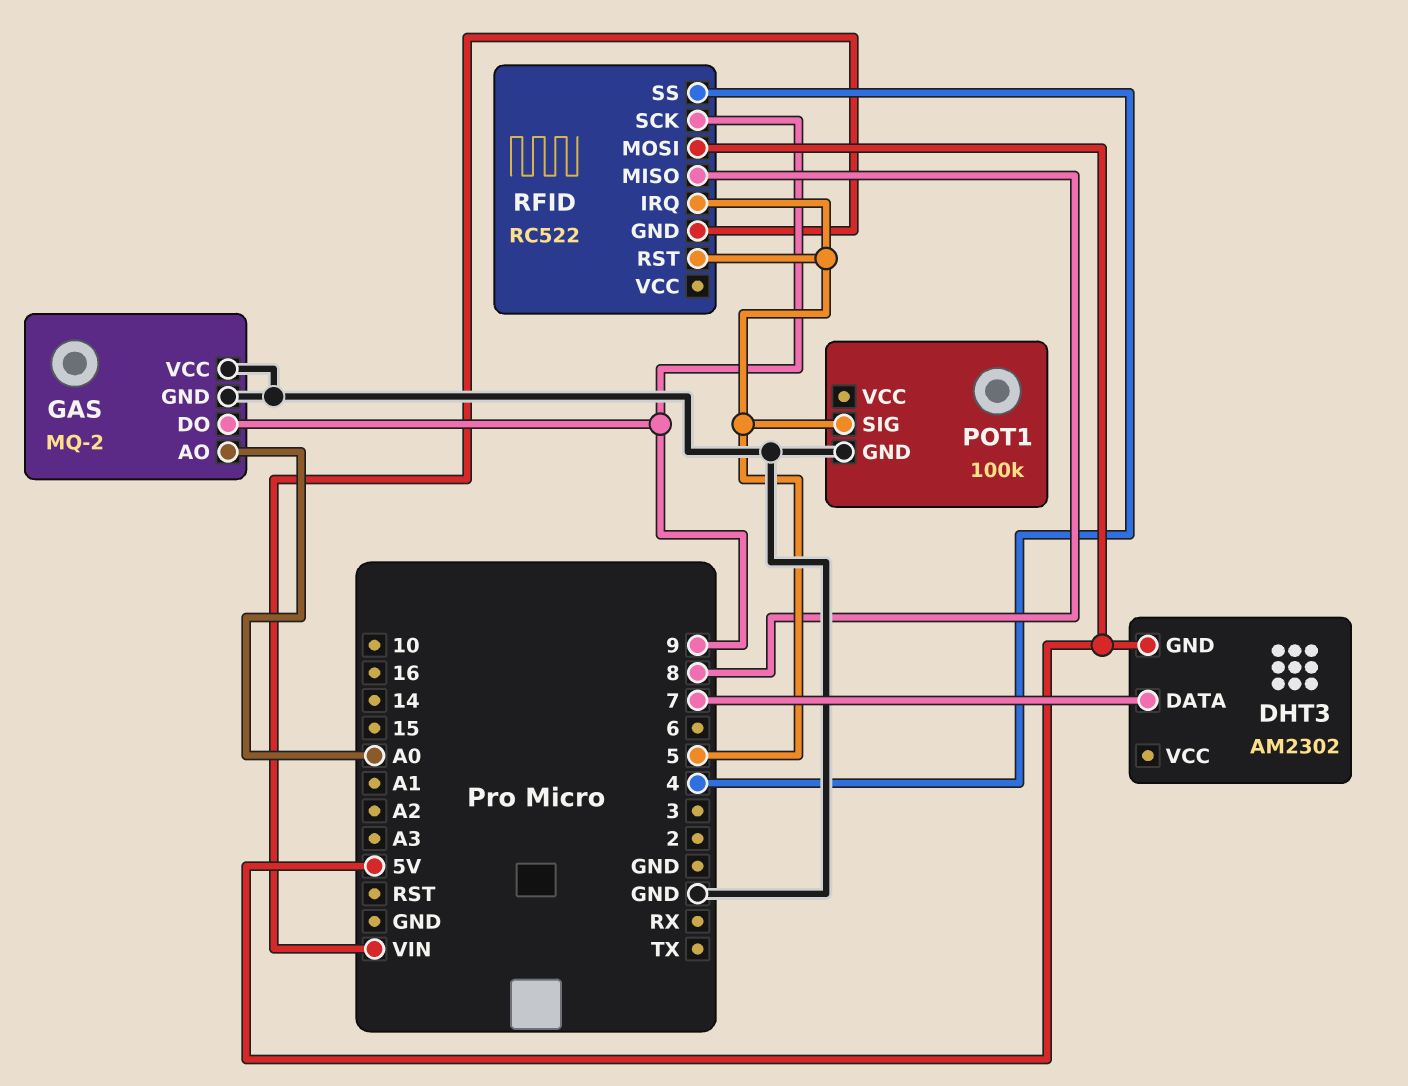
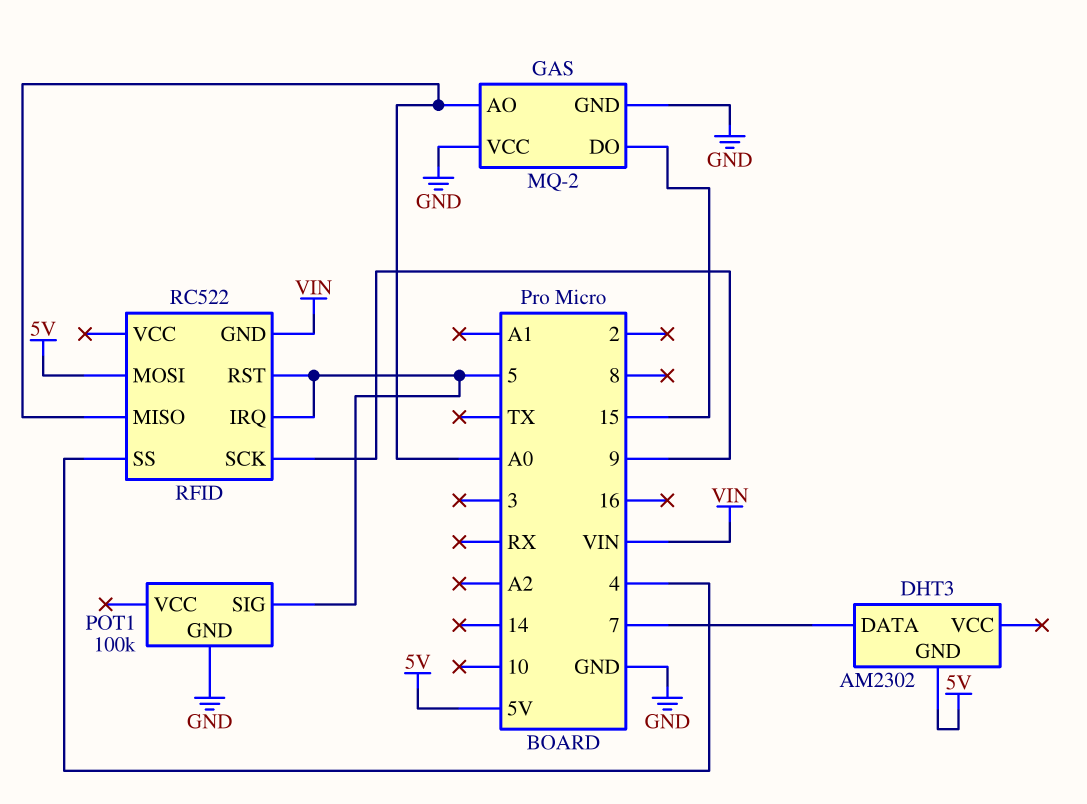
GAS pin DO: 9 -> 15
RFID pin MISO: 8 -> A0

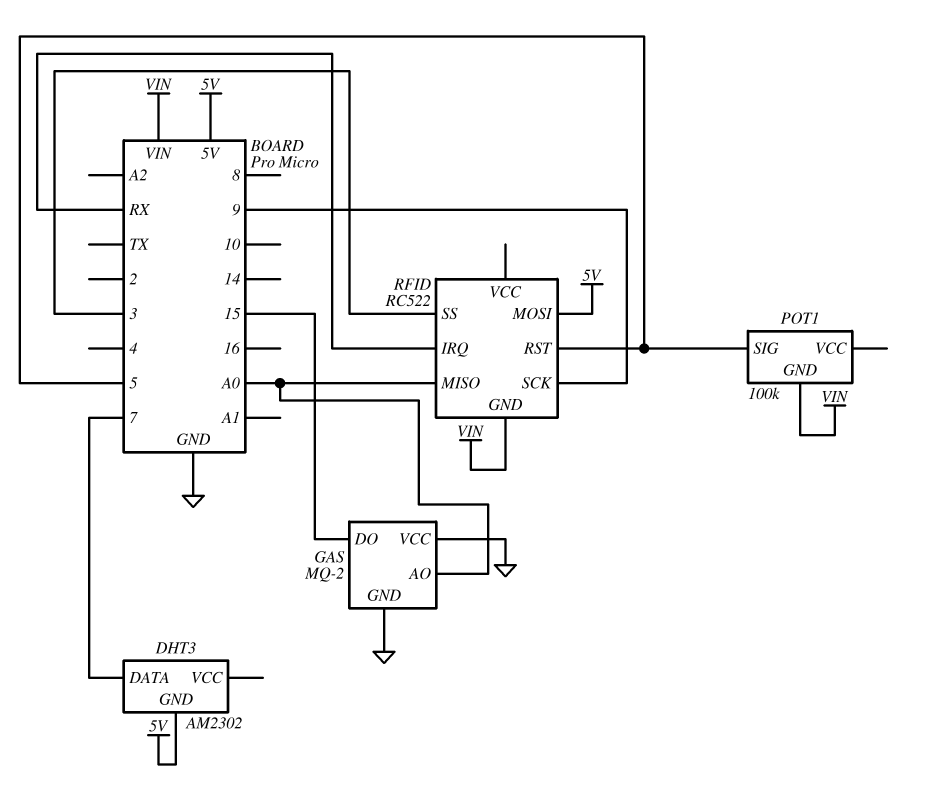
POT1 pin GND: GND -> VIN
RFID pin IRQ: 5 -> RX
RFID pin SS: 4 -> 3

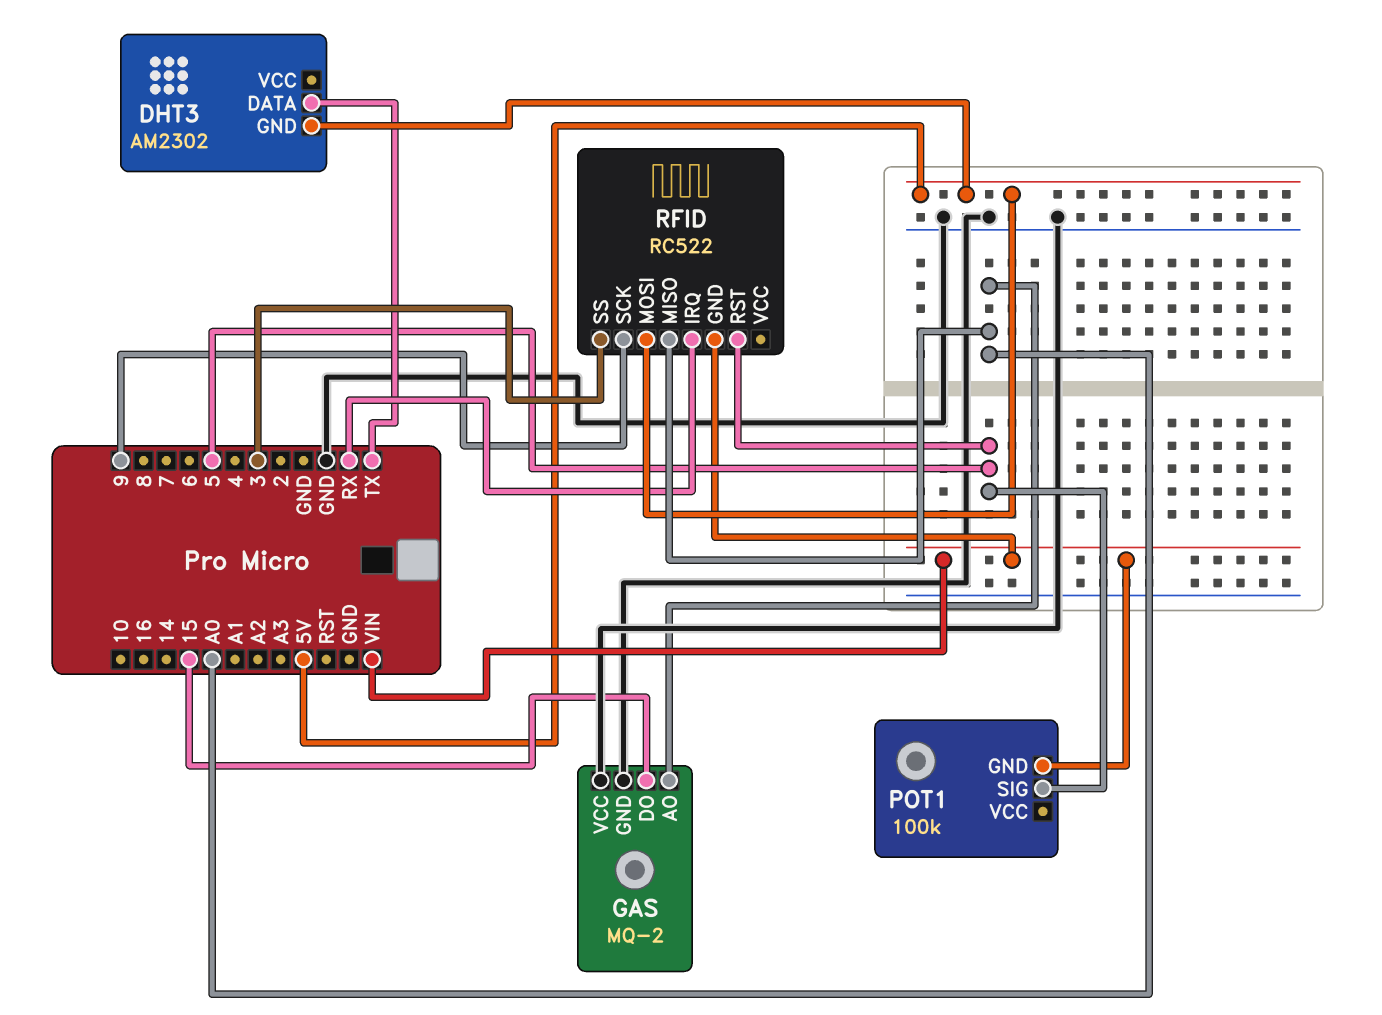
DHT3 pin DATA: 7 -> TX

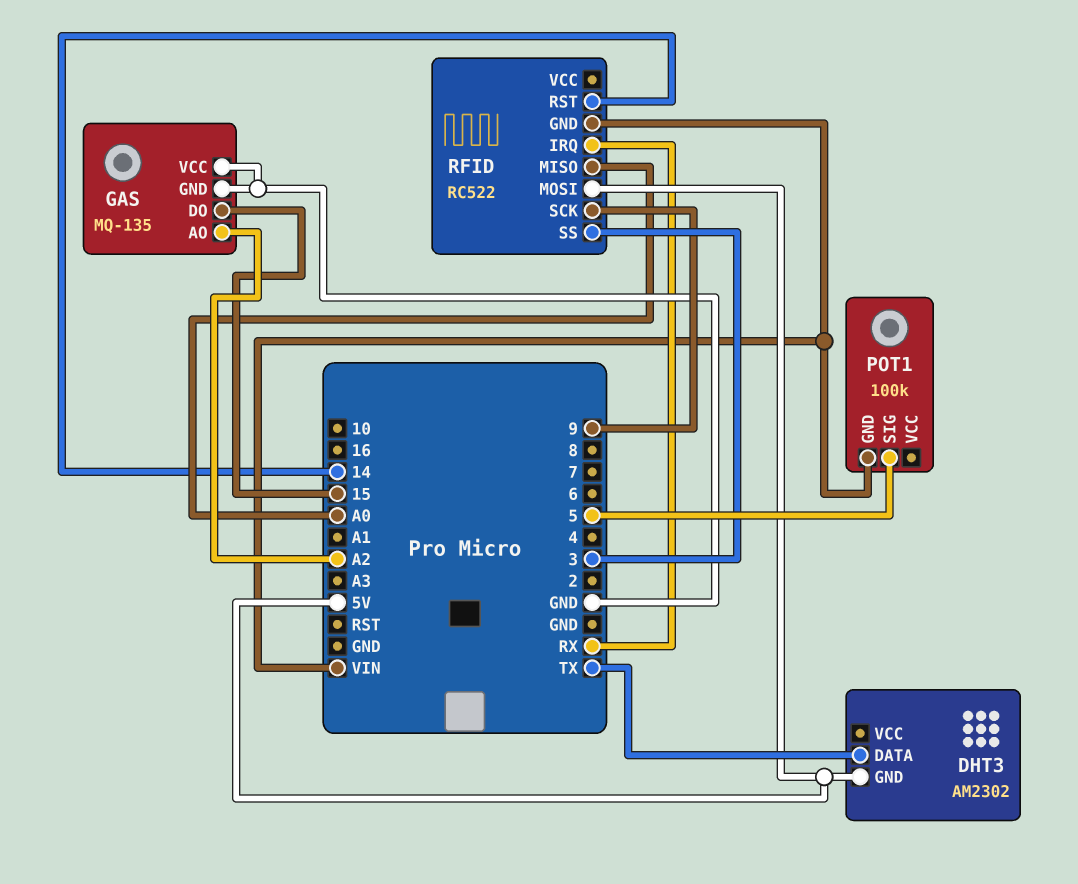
GAS: MQ-2 -> MQ-135
GAS pin AO: A0 -> A2
RFID pin RST: 5 -> 14

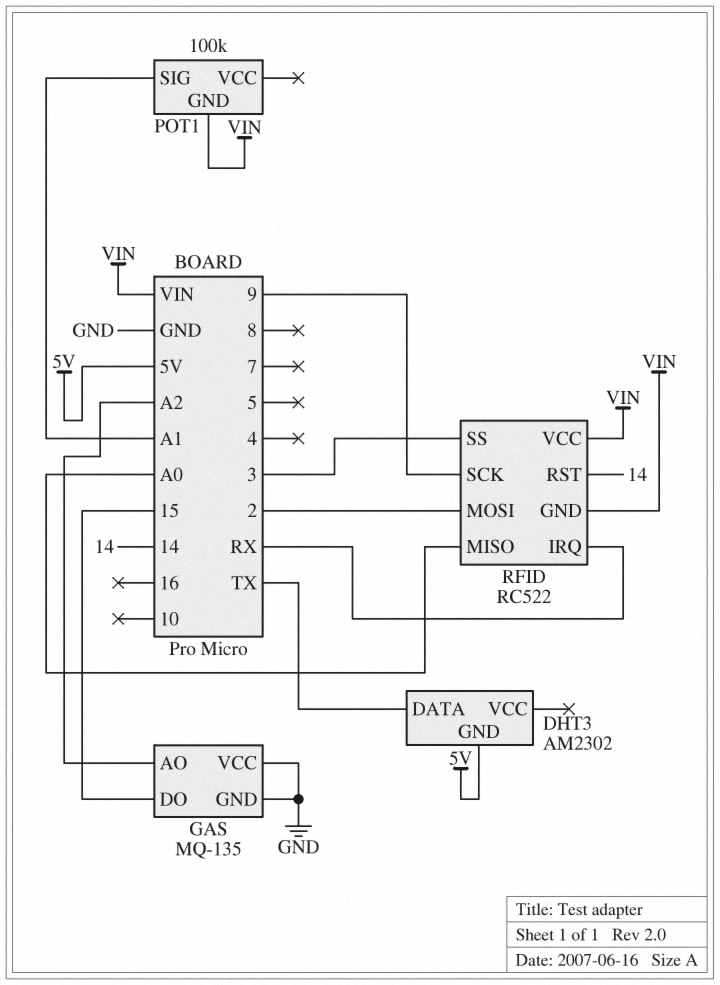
POT1 pin SIG: 5 -> A1
RFID pin MOSI: 5V -> 2
RFID pin VCC: none -> VIN

